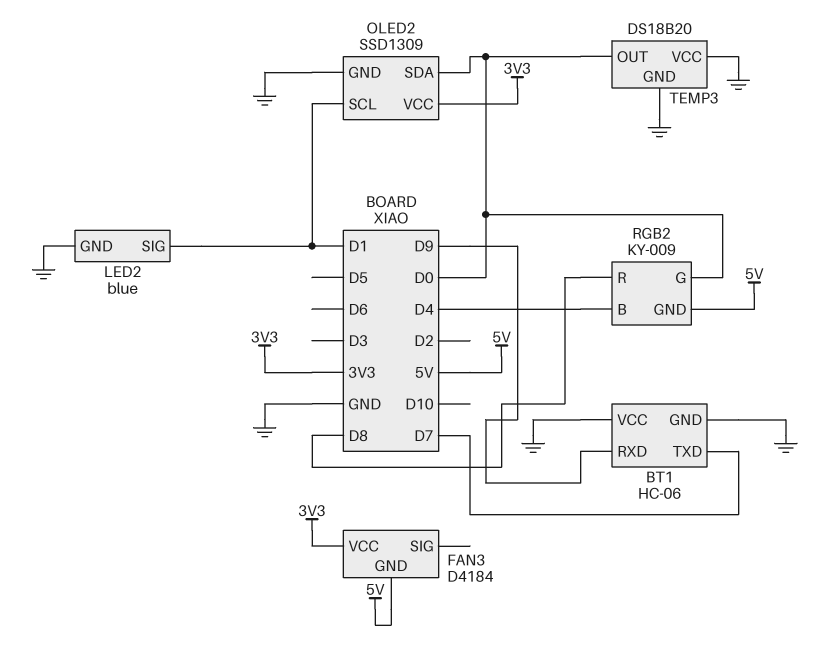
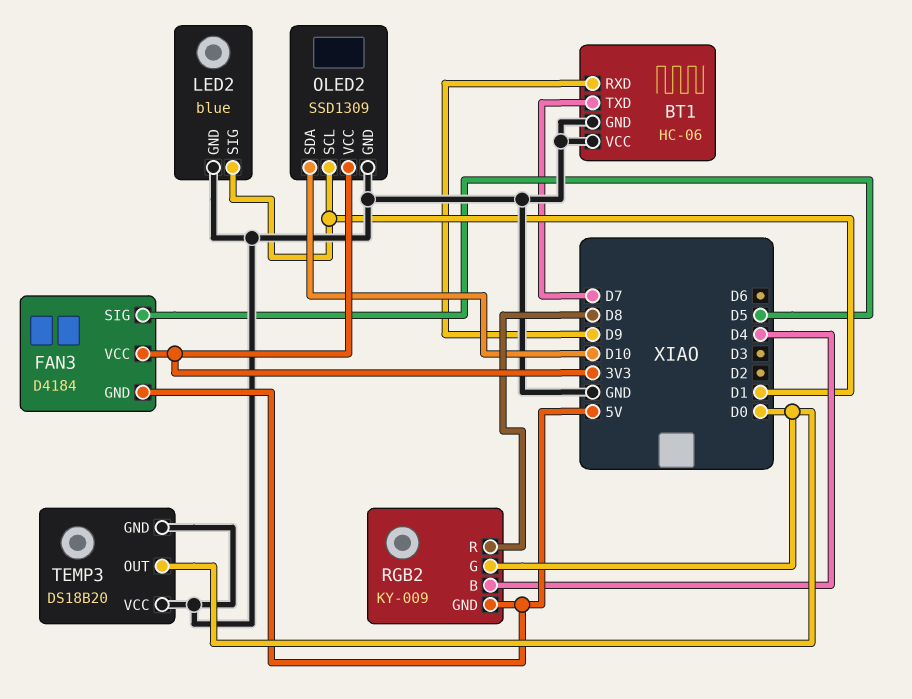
FAN3 pin SIG: none -> D5
OLED2 pin SDA: D0 -> D10

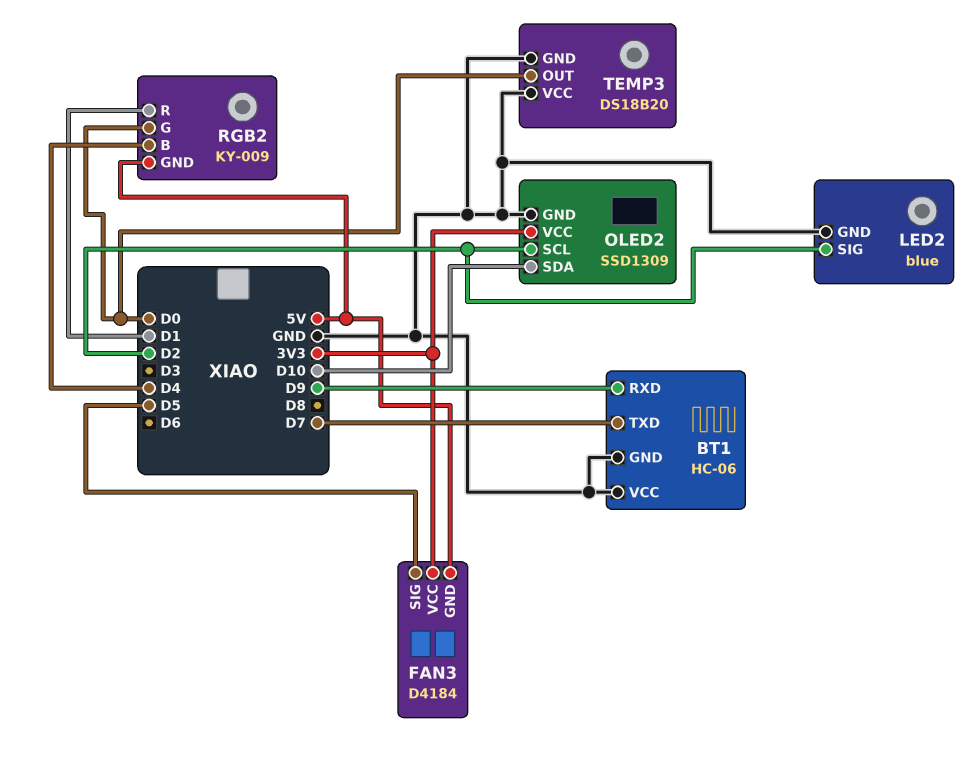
LED2 pin SIG: D1 -> D2
OLED2 pin SCL: D1 -> D2
RGB2 pin R: D8 -> D1

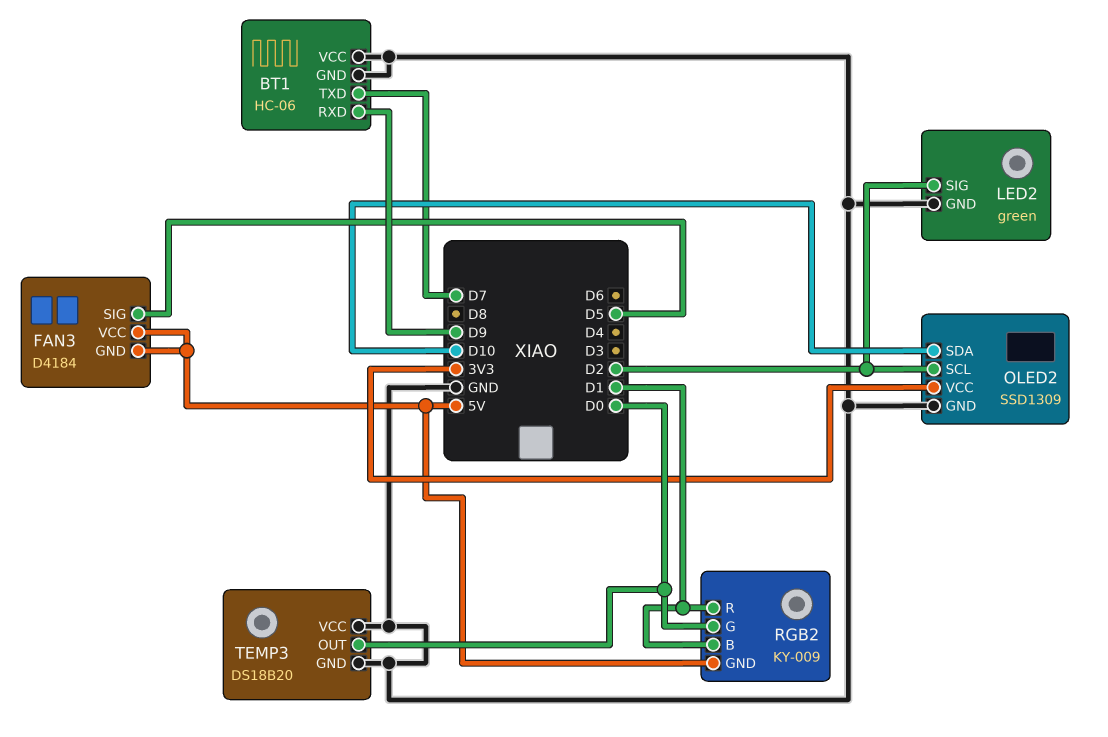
FAN3 pin VCC: 3V3 -> 5V
LED2: blue -> green
RGB2 pin B: D4 -> D1

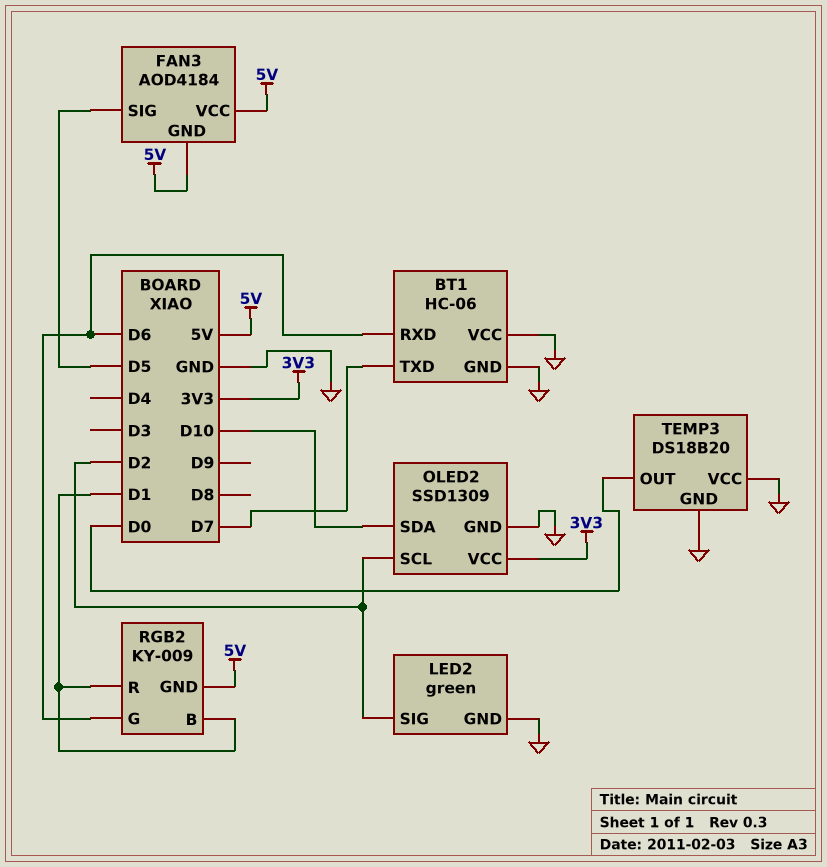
BT1 pin RXD: D9 -> D6
FAN3: D4184 -> AOD4184
RGB2 pin G: D0 -> D6

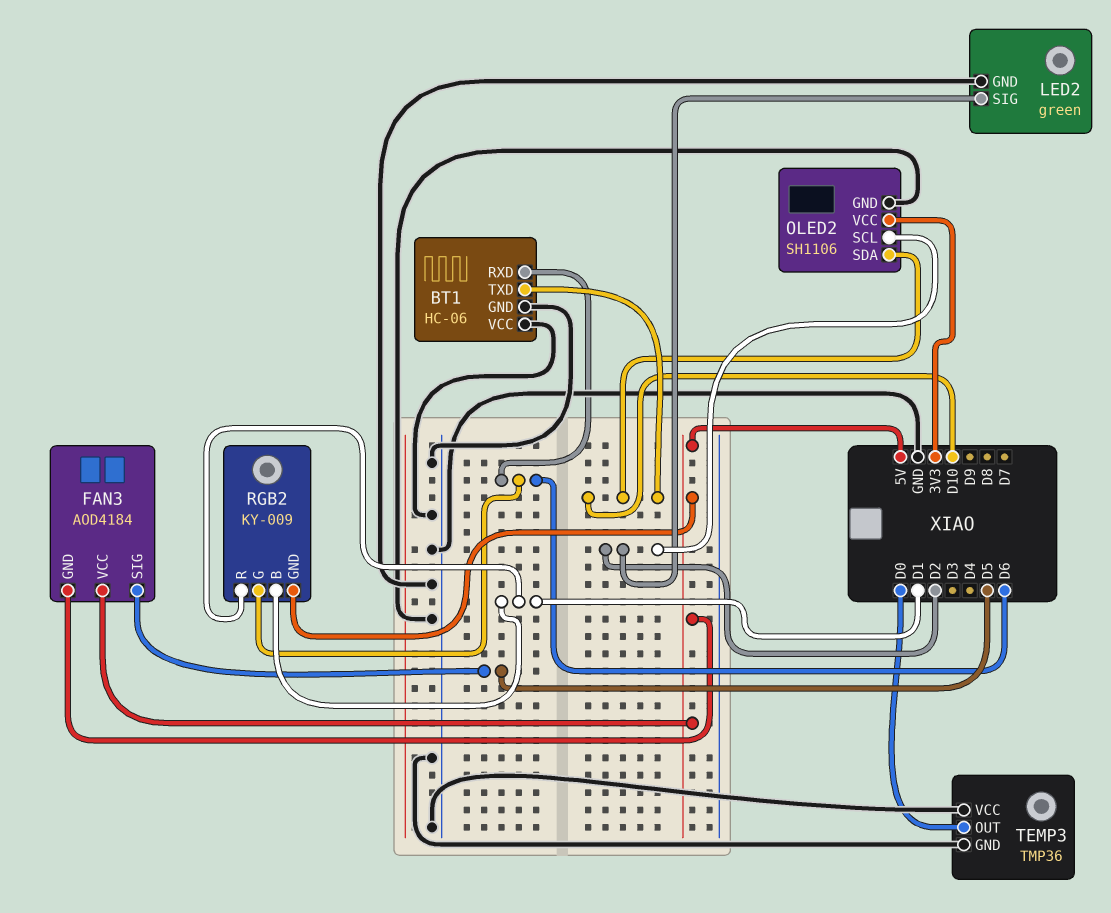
BT1 pin TXD: D7 -> D10
OLED2: SSD1309 -> SH1106
TEMP3: DS18B20 -> TMP36

